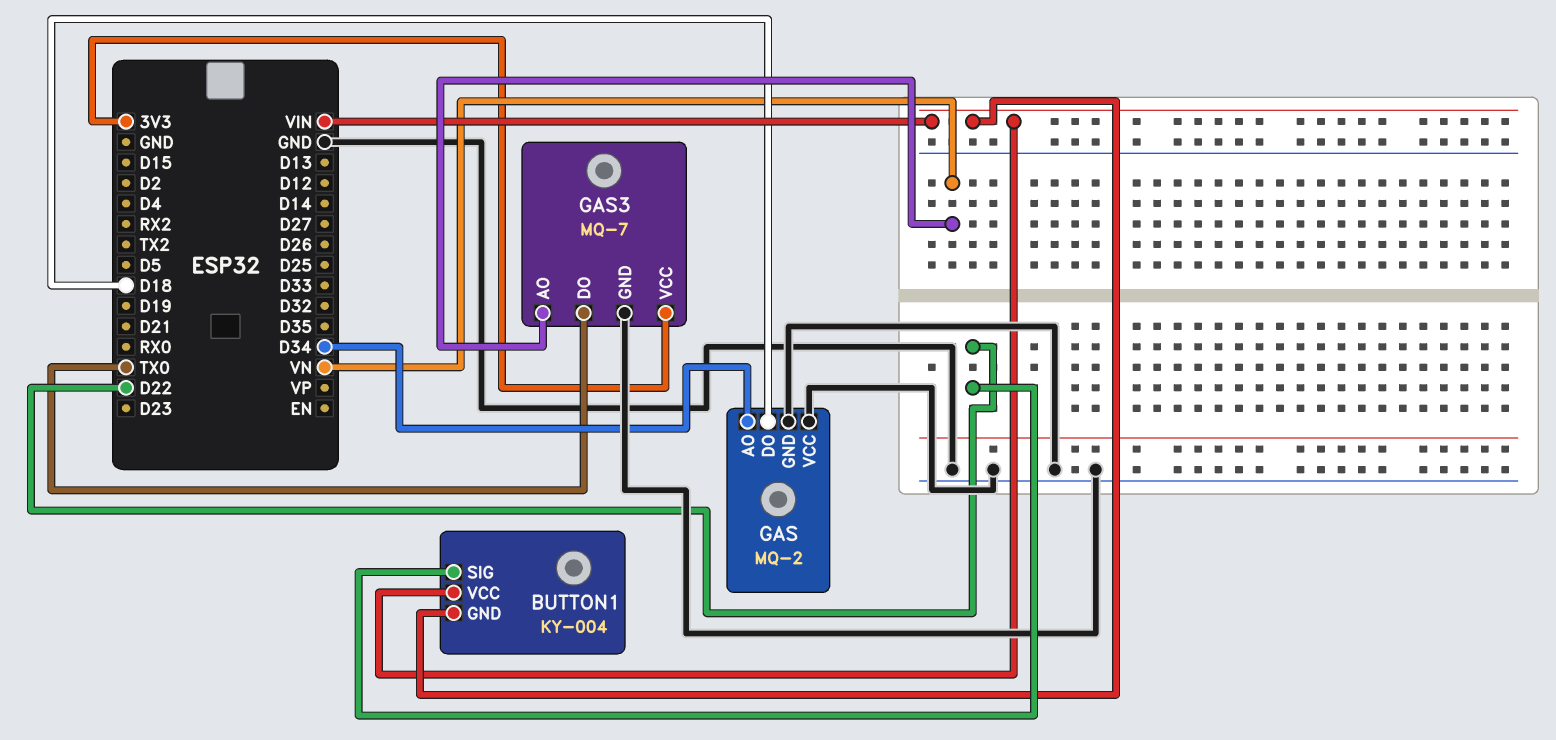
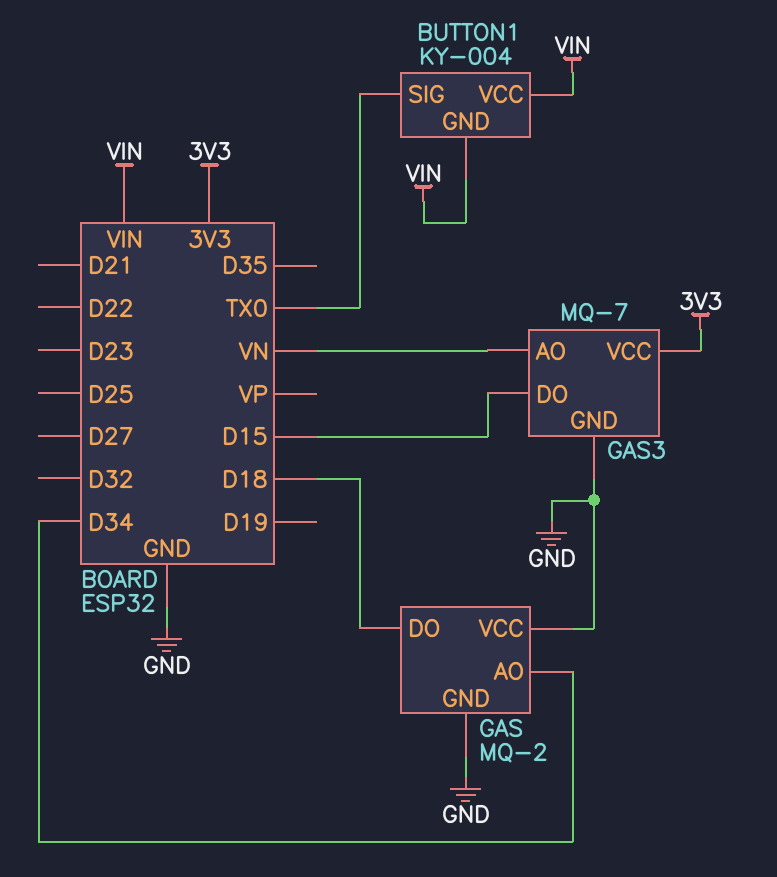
BUTTON1 pin SIG: D22 -> TX0
GAS3 pin DO: TX0 -> D15

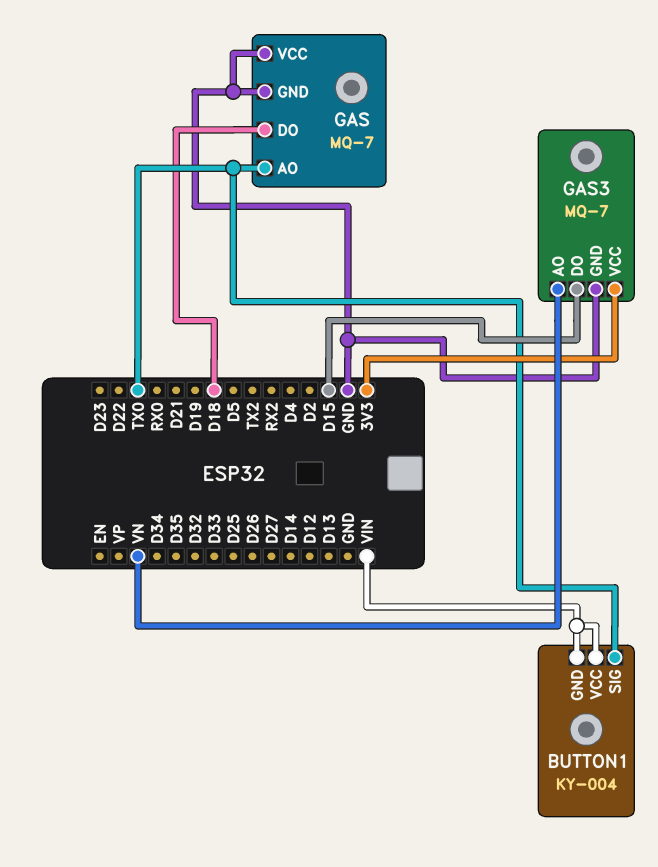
GAS: MQ-2 -> MQ-7
GAS pin AO: D34 -> TX0

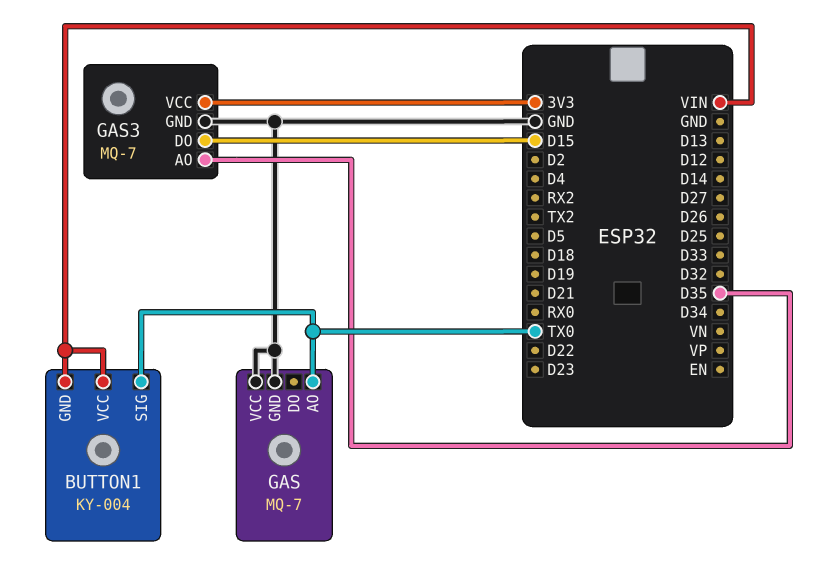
GAS pin DO: D18 -> none
GAS3 pin AO: VN -> D35

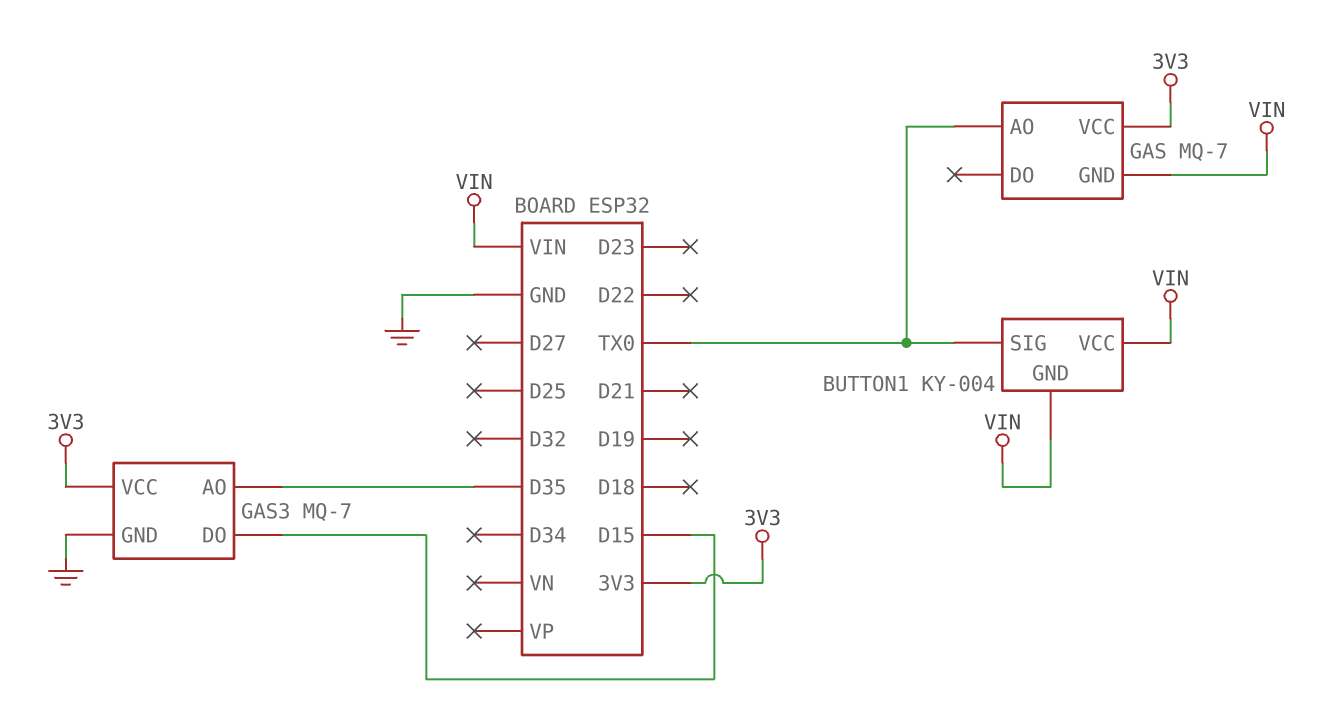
GAS pin GND: GND -> VIN
GAS pin VCC: GND -> 3V3

